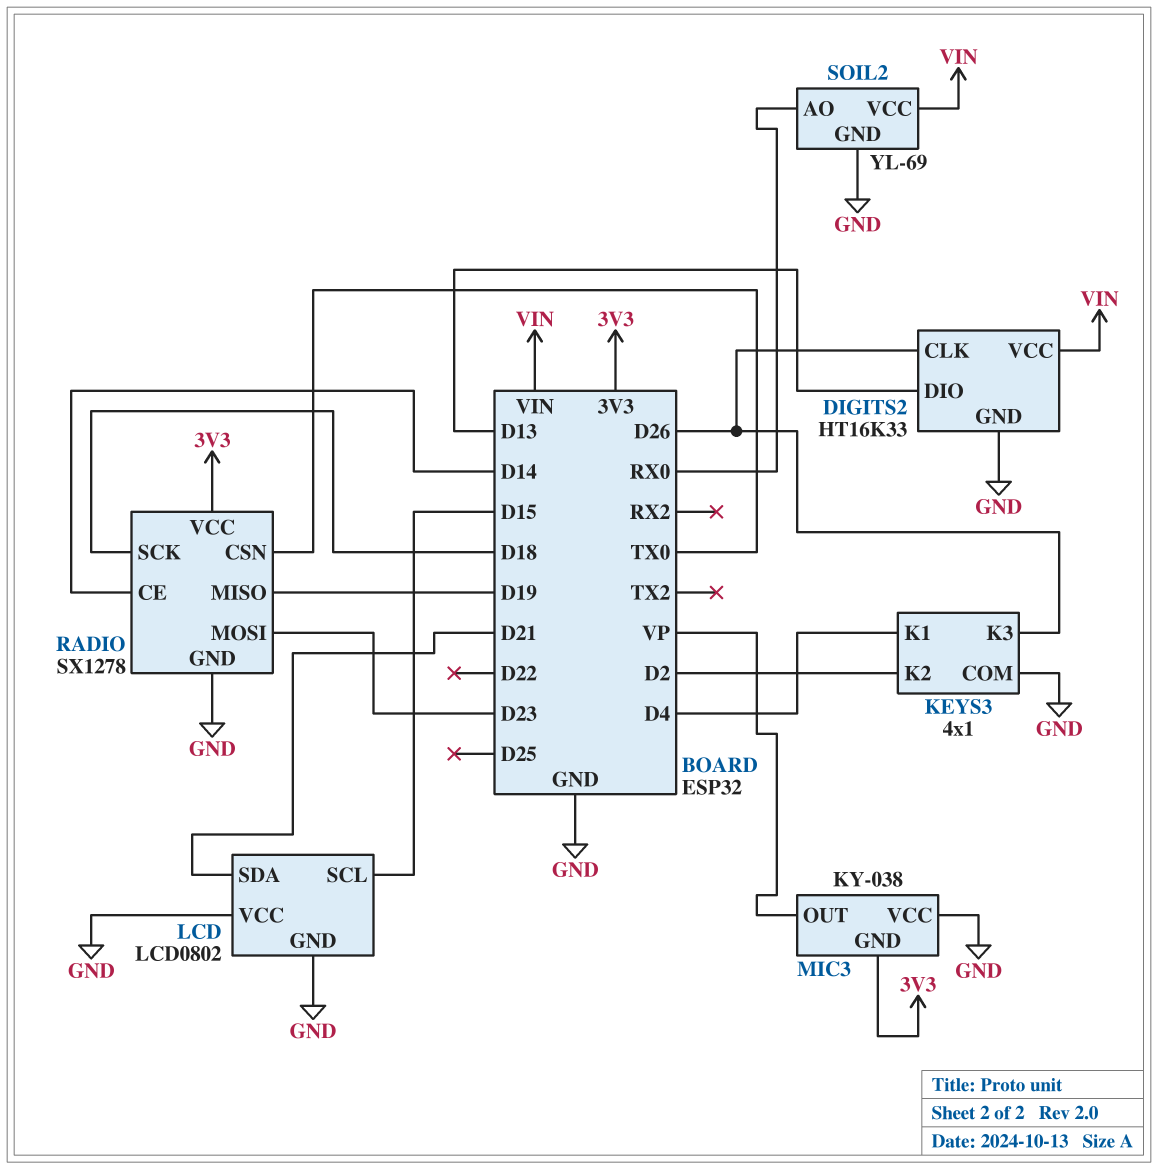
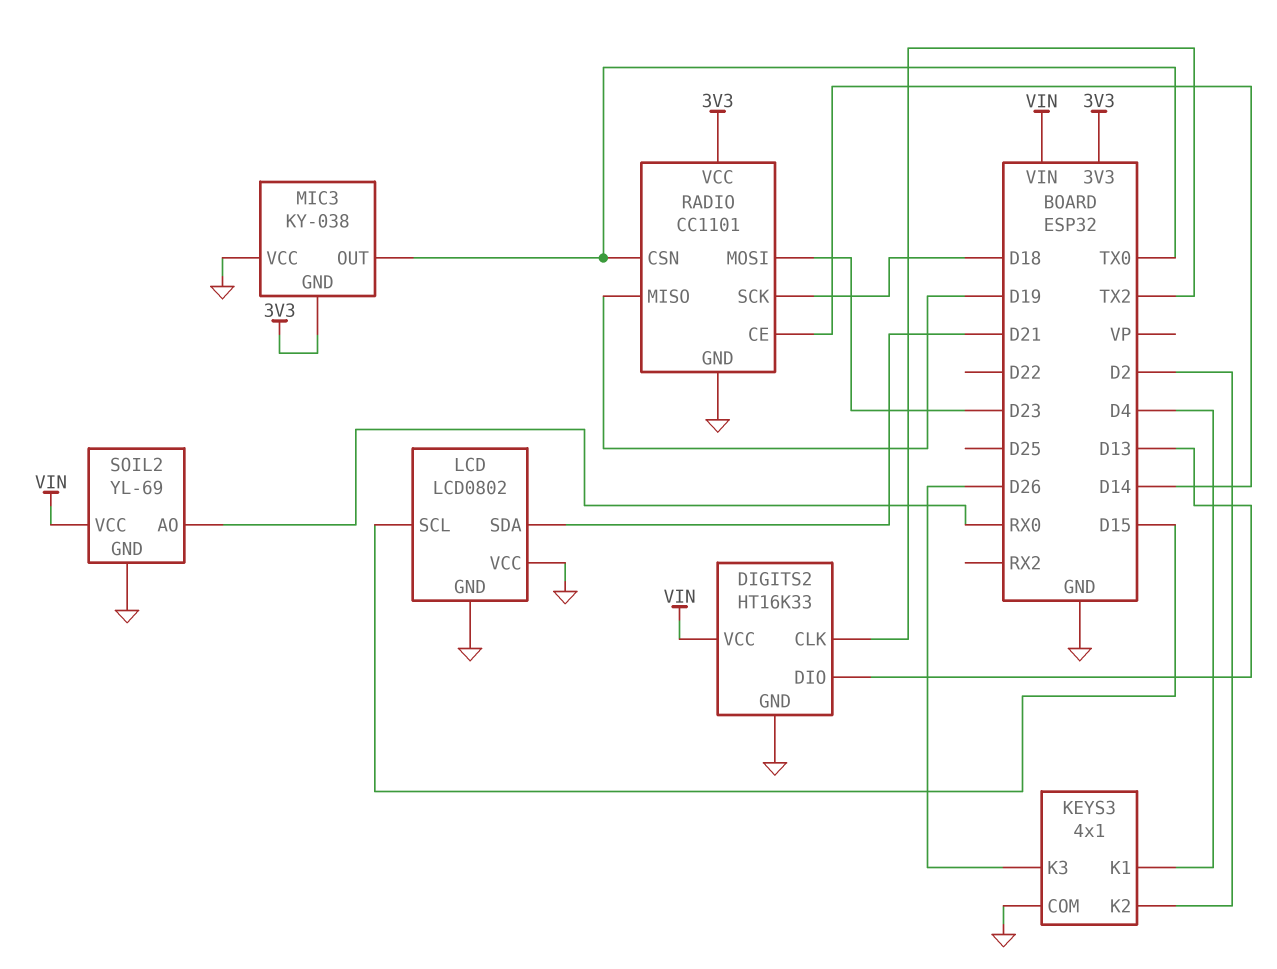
DIGITS2 pin CLK: D26 -> TX2
MIC3 pin OUT: VP -> TX0
RADIO: SX1278 -> CC1101

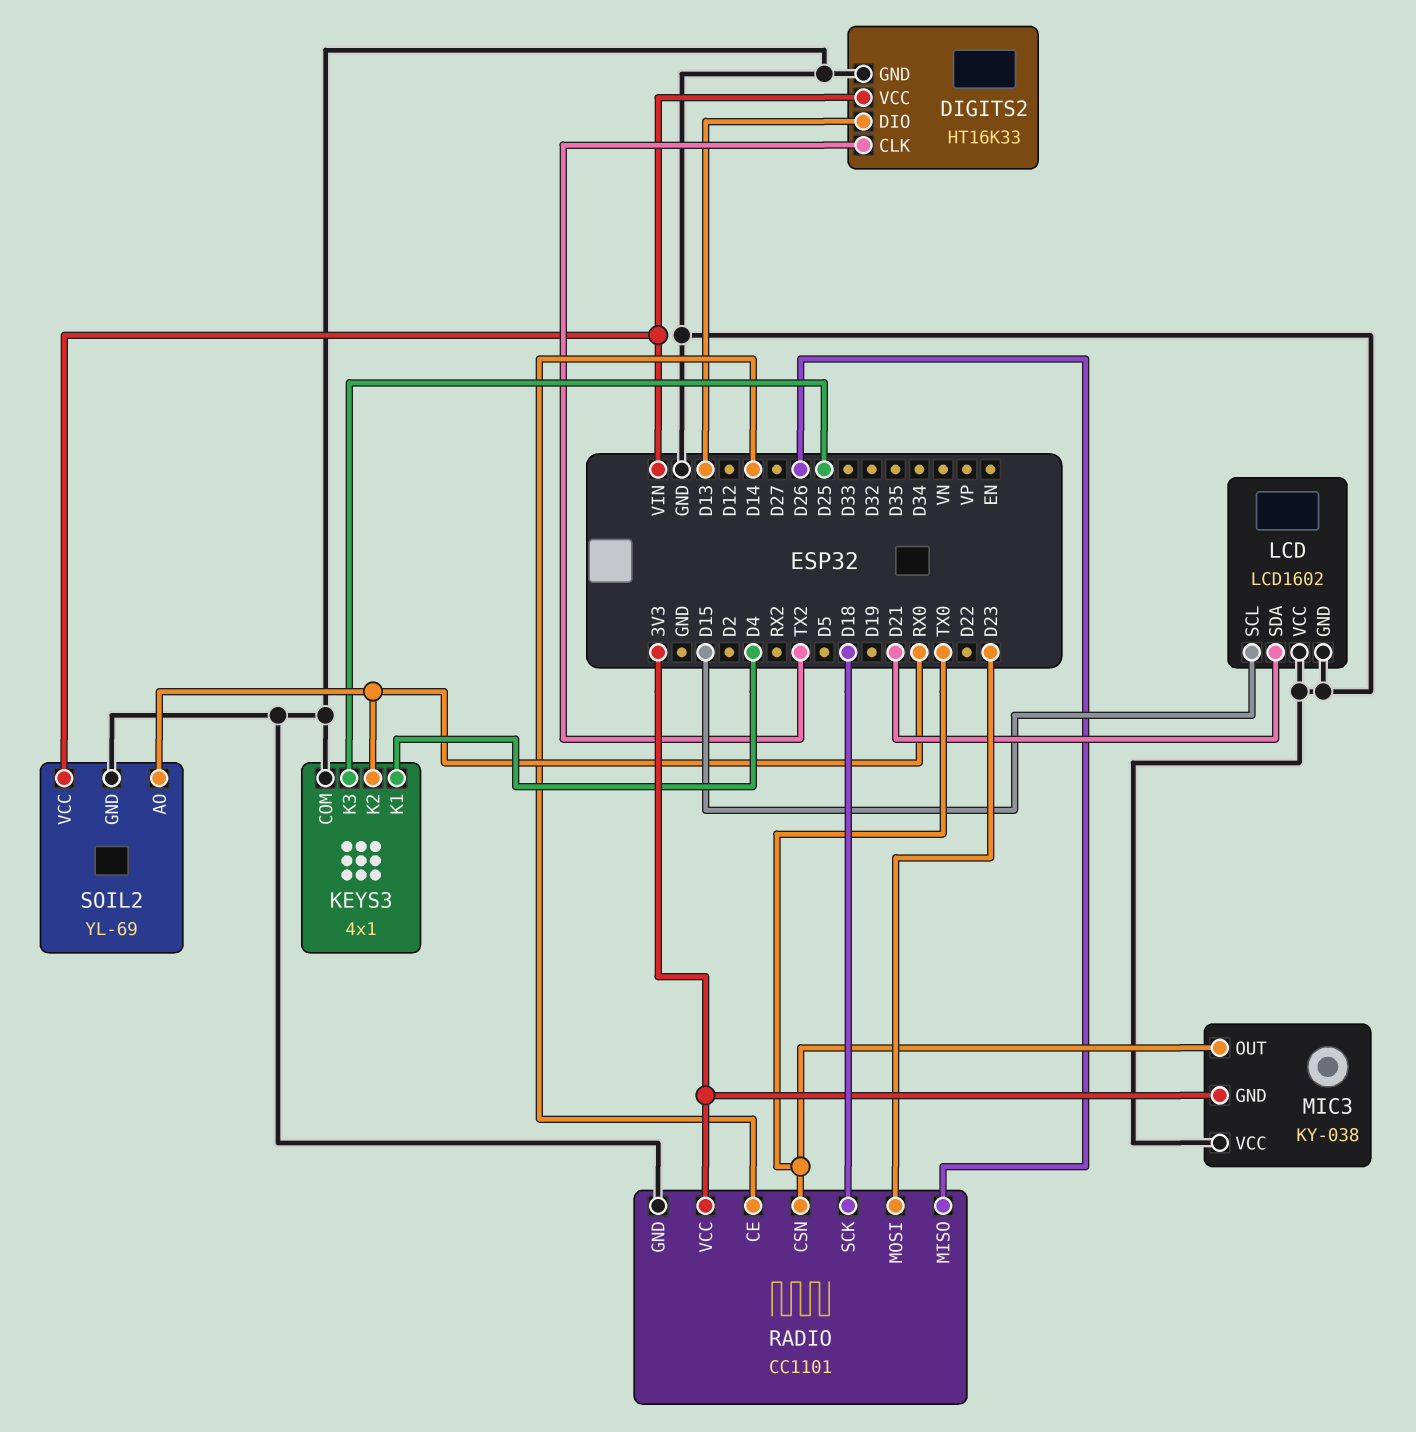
KEYS3 pin K2: D2 -> RX0
KEYS3 pin K3: D26 -> D25
LCD: LCD0802 -> LCD1602
RADIO pin MISO: D19 -> D26

